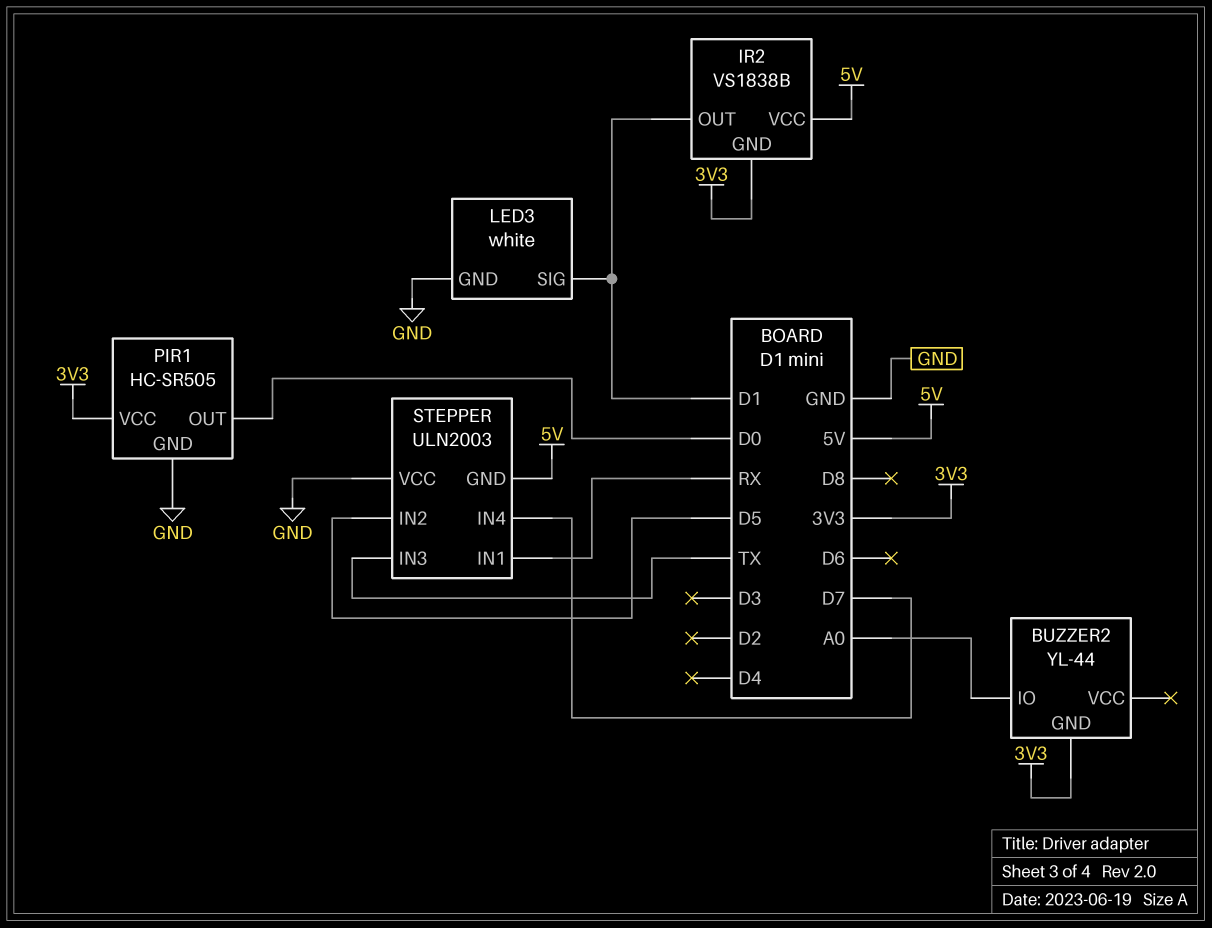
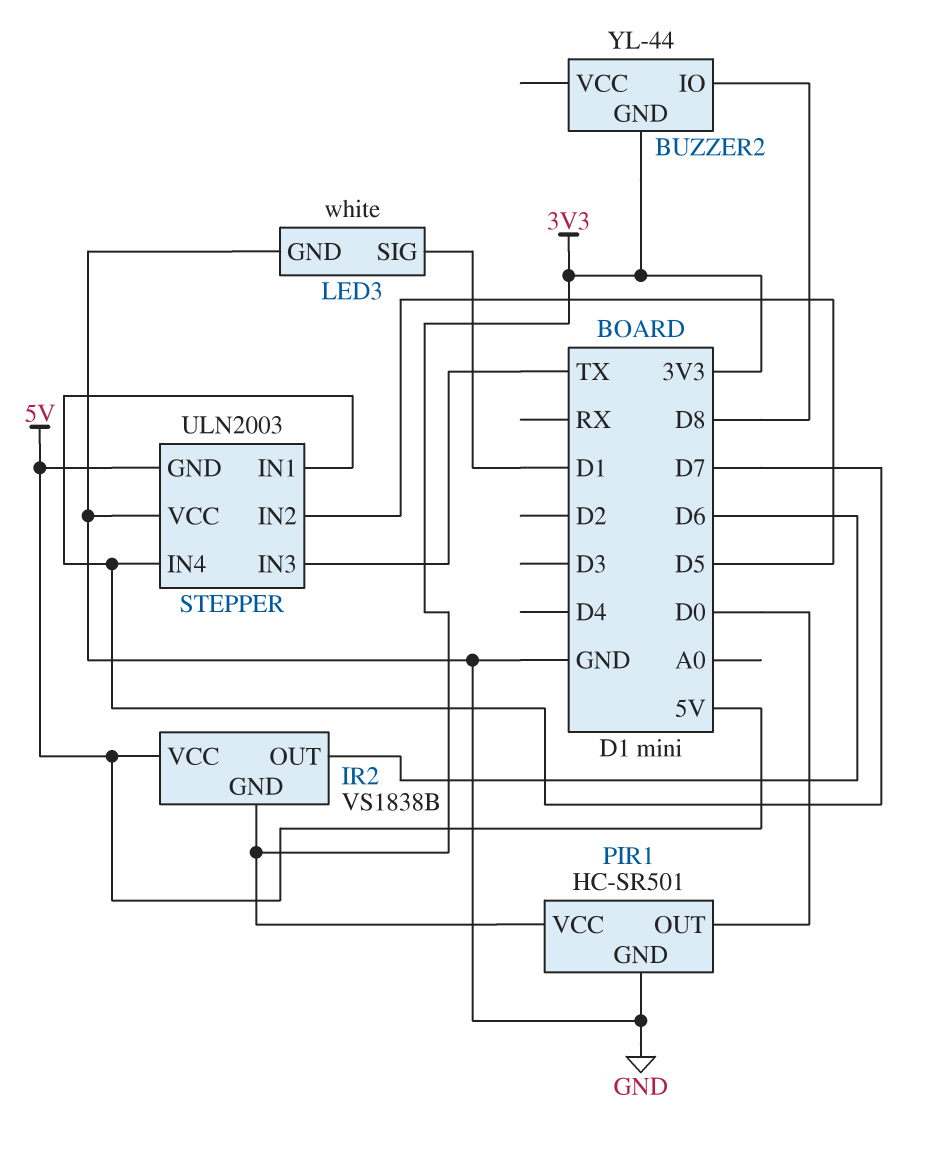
BUZZER2 pin IO: A0 -> D8
IR2 pin OUT: D1 -> D6
PIR1: HC-SR505 -> HC-SR501
STEPPER pin IN1: RX -> D7

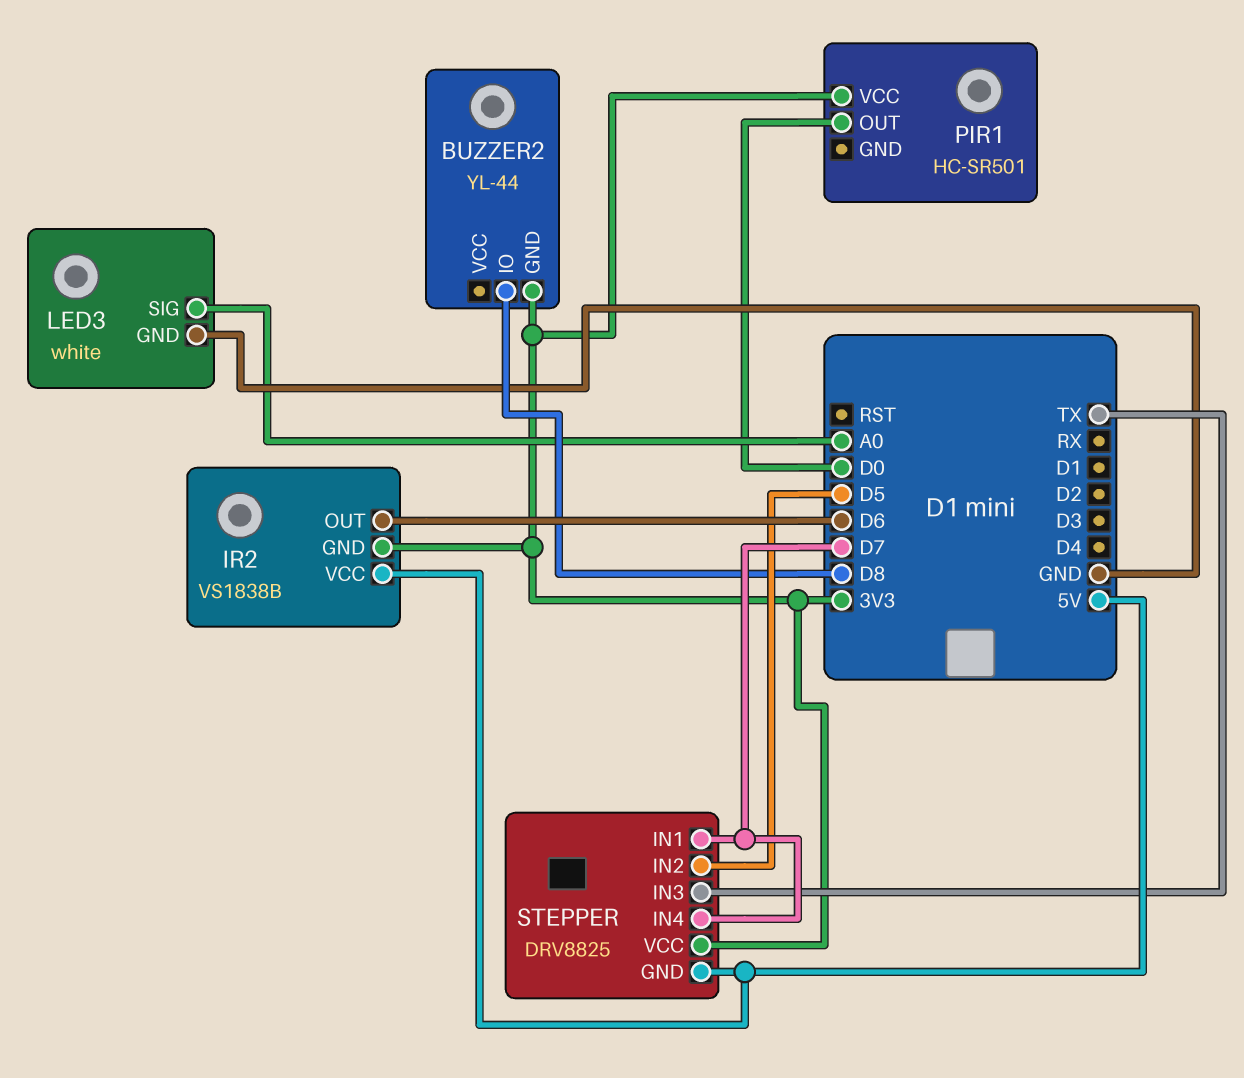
LED3 pin SIG: D1 -> A0
PIR1 pin GND: GND -> none
STEPPER: ULN2003 -> DRV8825
STEPPER pin VCC: GND -> 3V3

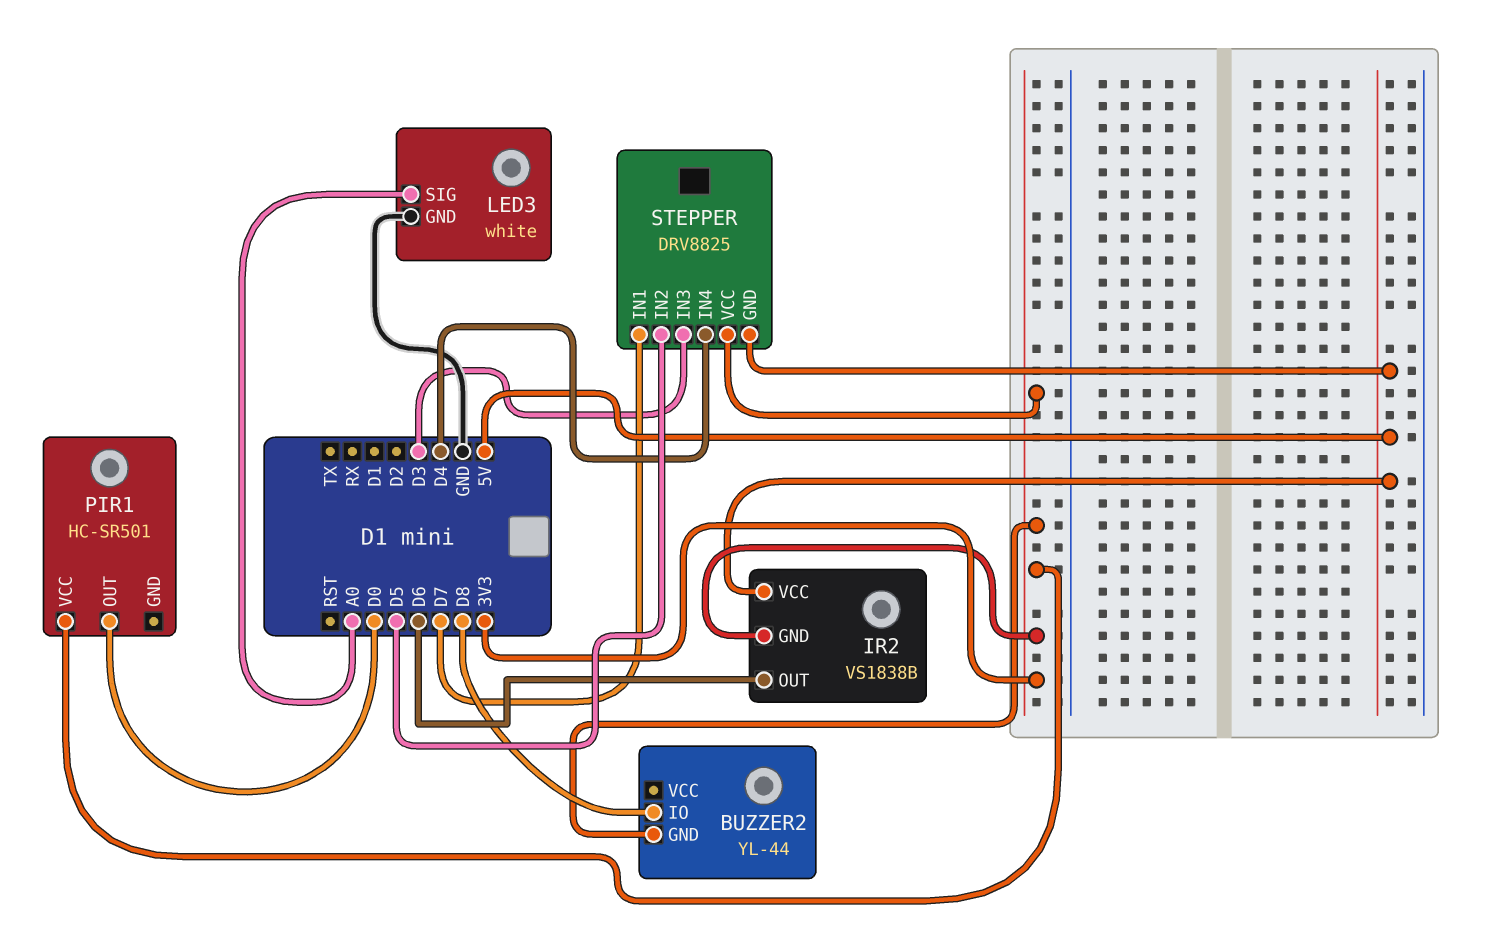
STEPPER pin IN3: TX -> D3
STEPPER pin IN4: D7 -> D4

